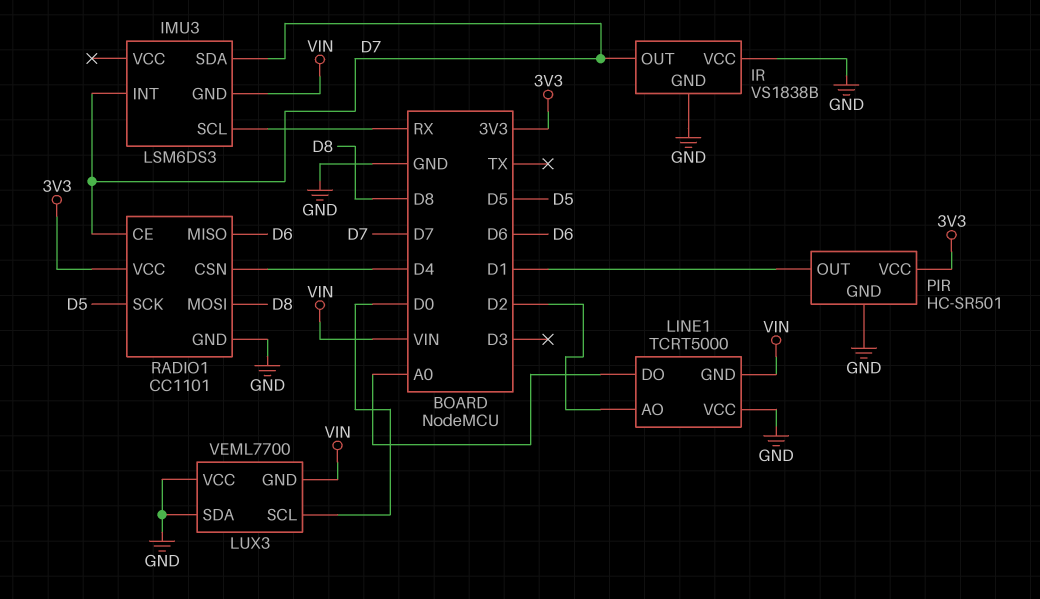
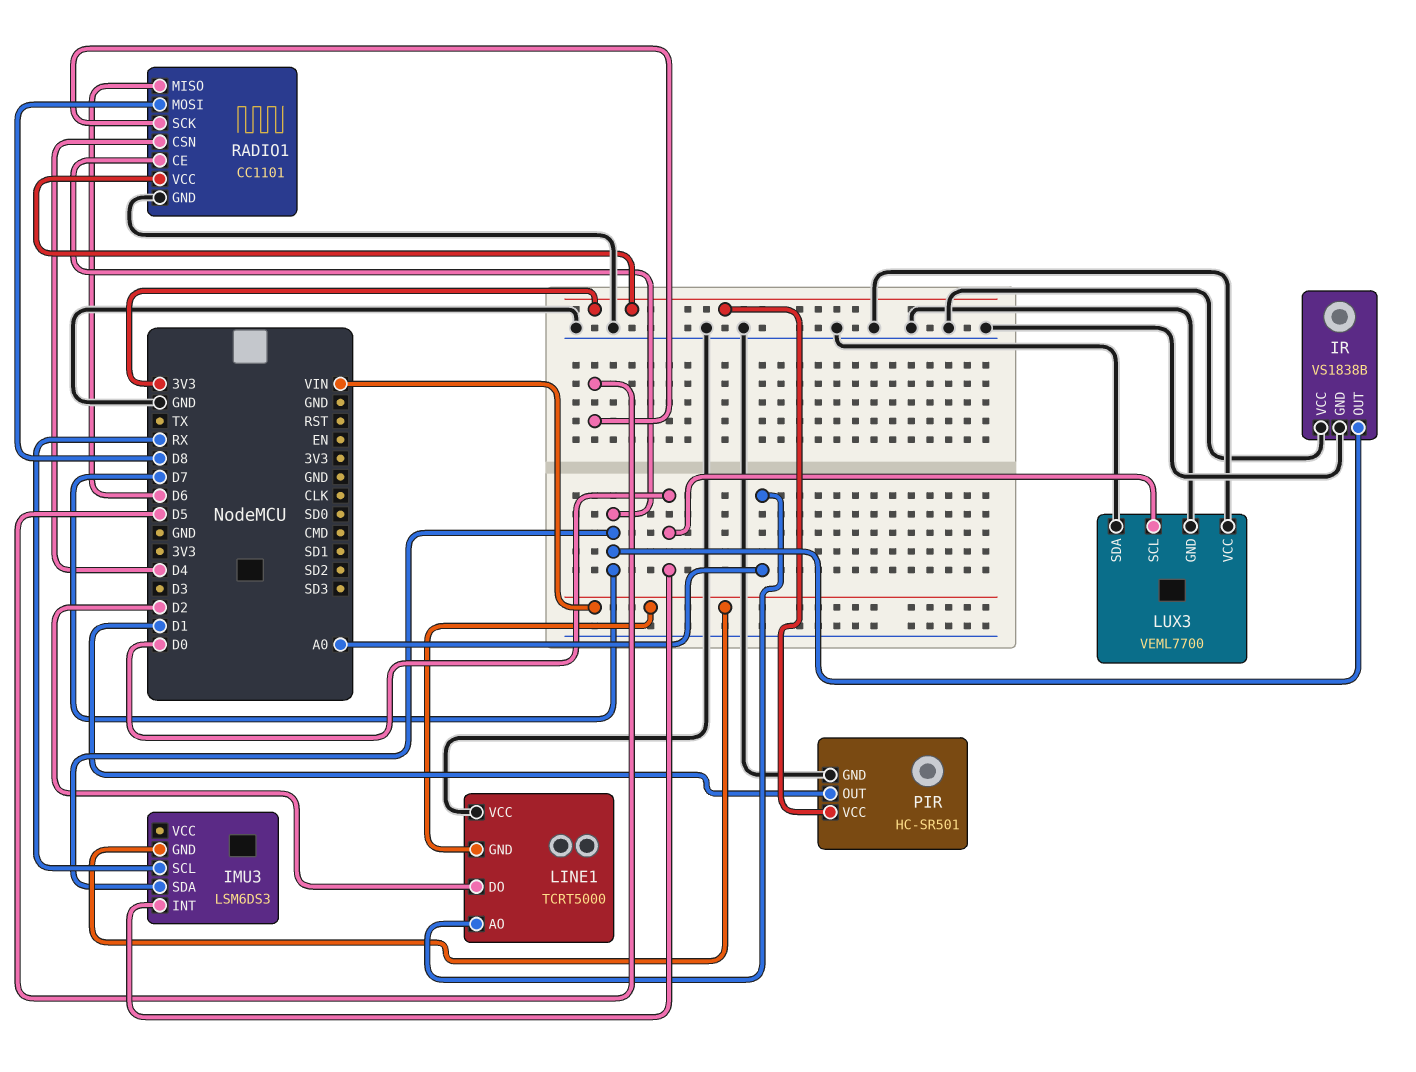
IMU3 pin INT: D7 -> D0
LINE1 pin AO: D2 -> A0
LINE1 pin DO: A0 -> D2
LUX3 pin GND: VIN -> GND

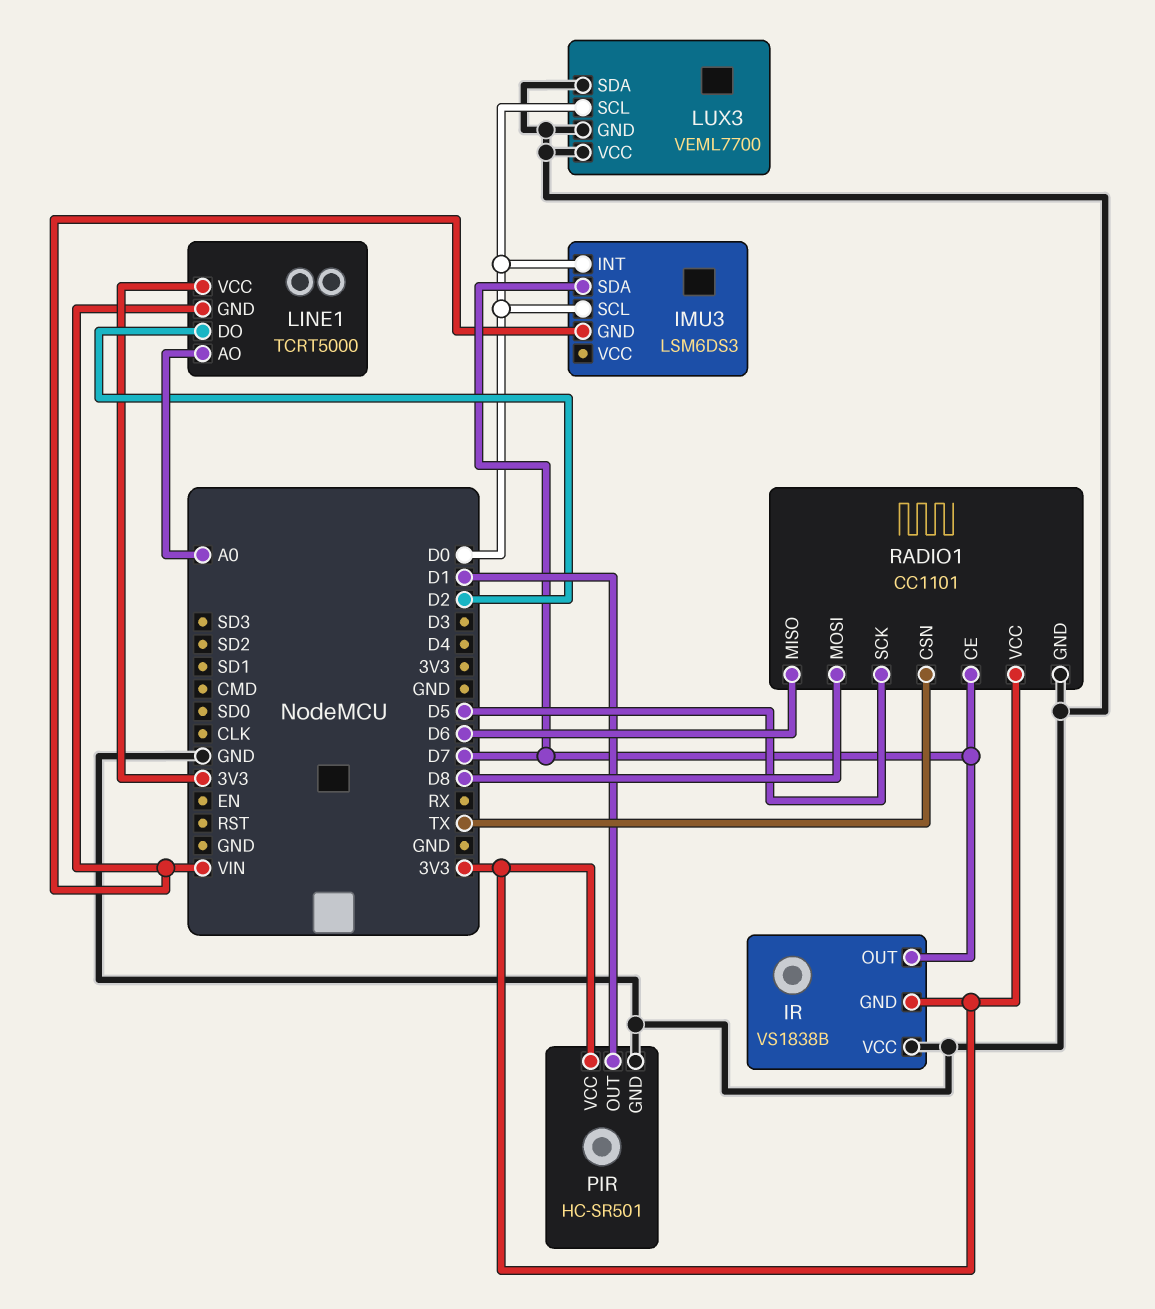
IMU3 pin SCL: RX -> D0
IR pin GND: GND -> 3V3
LINE1 pin VCC: GND -> 3V3
RADIO1 pin CSN: D4 -> TX

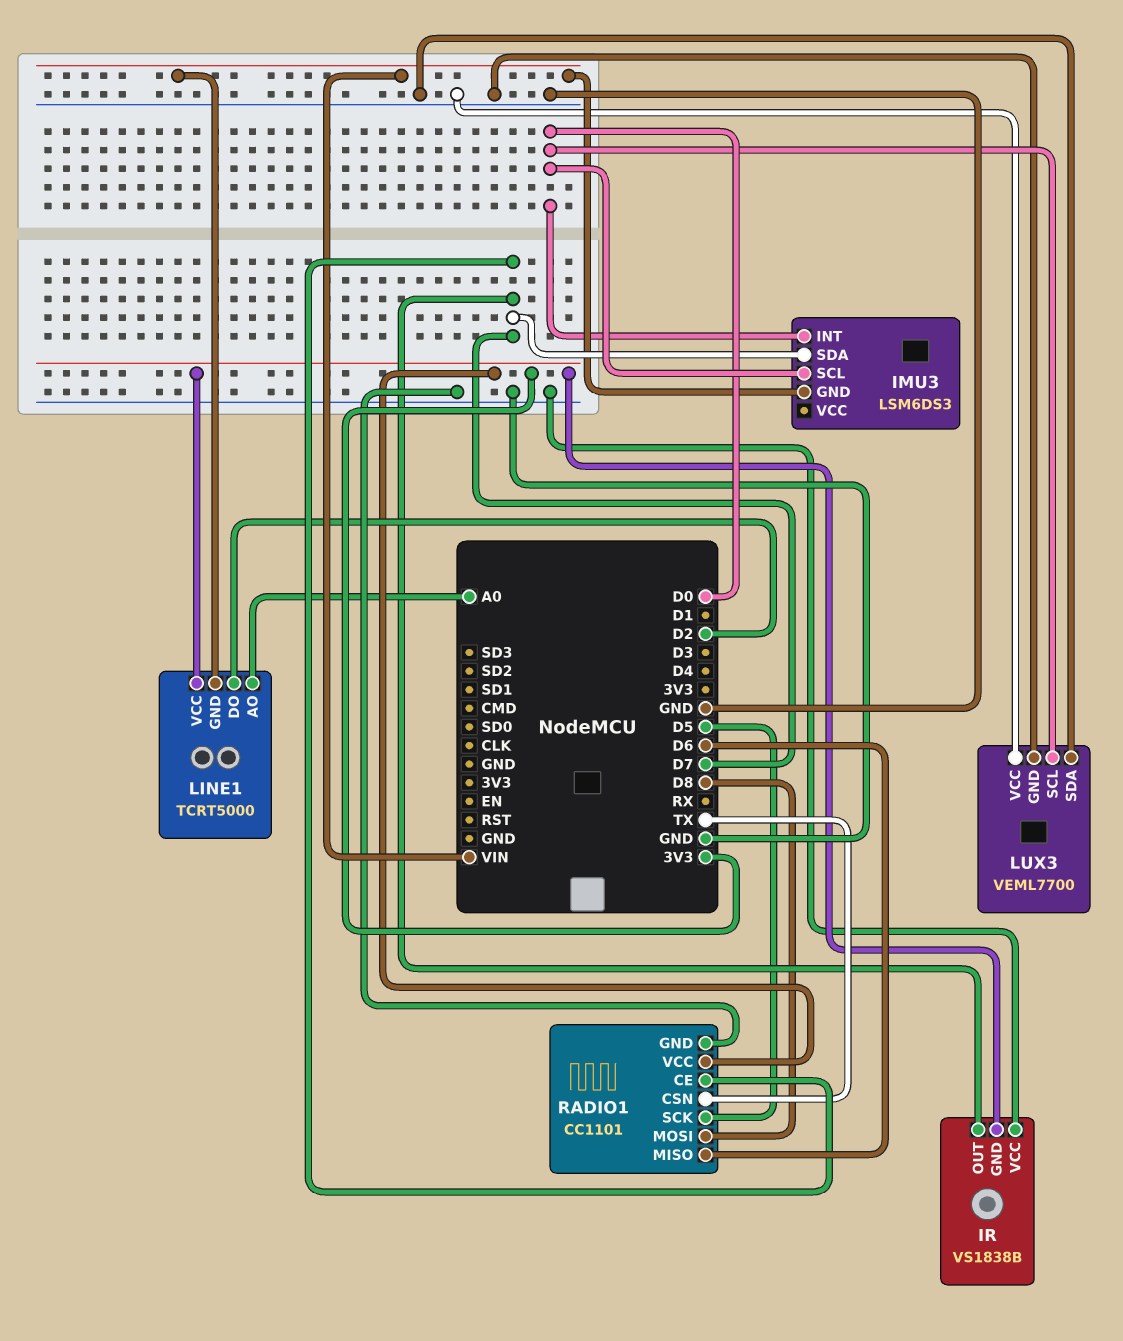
PIR: HC-SR501 -> none
PIR pin GND: GND -> none
PIR pin OUT: D1 -> none
PIR pin VCC: 3V3 -> none

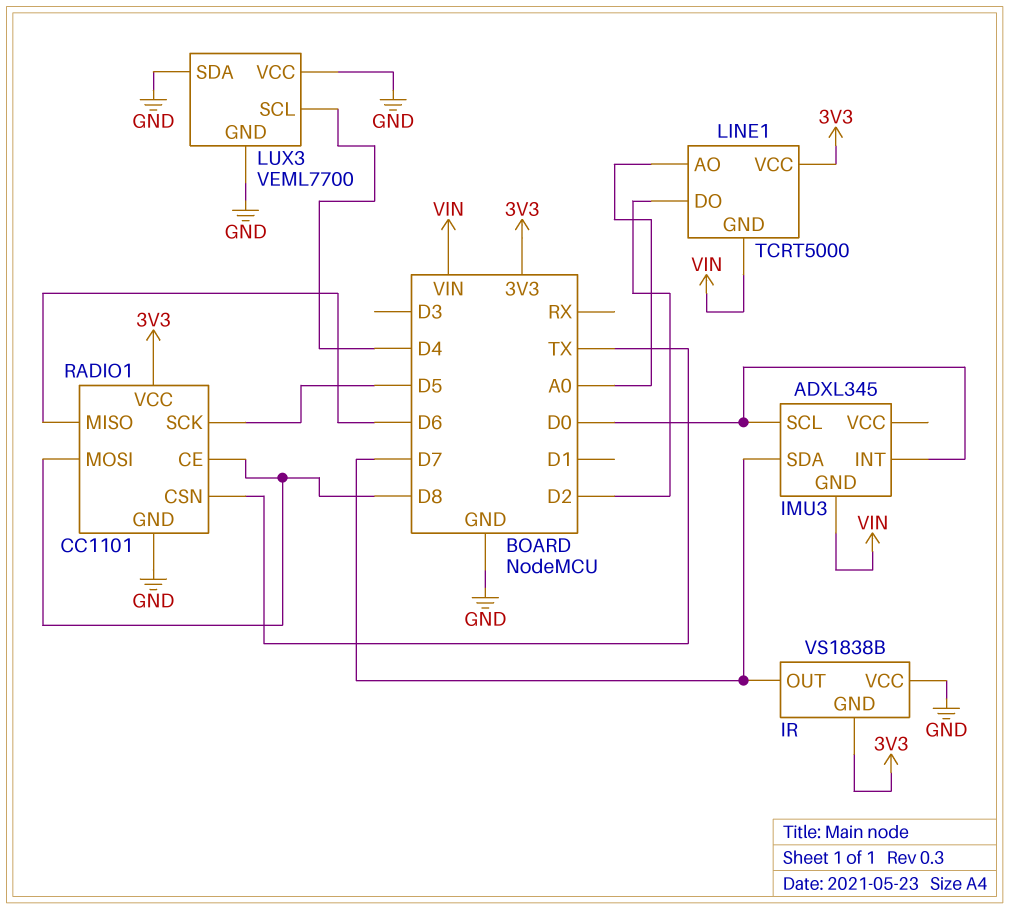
IMU3: LSM6DS3 -> ADXL345
LUX3 pin SCL: D0 -> D4
RADIO1 pin CE: D7 -> D8

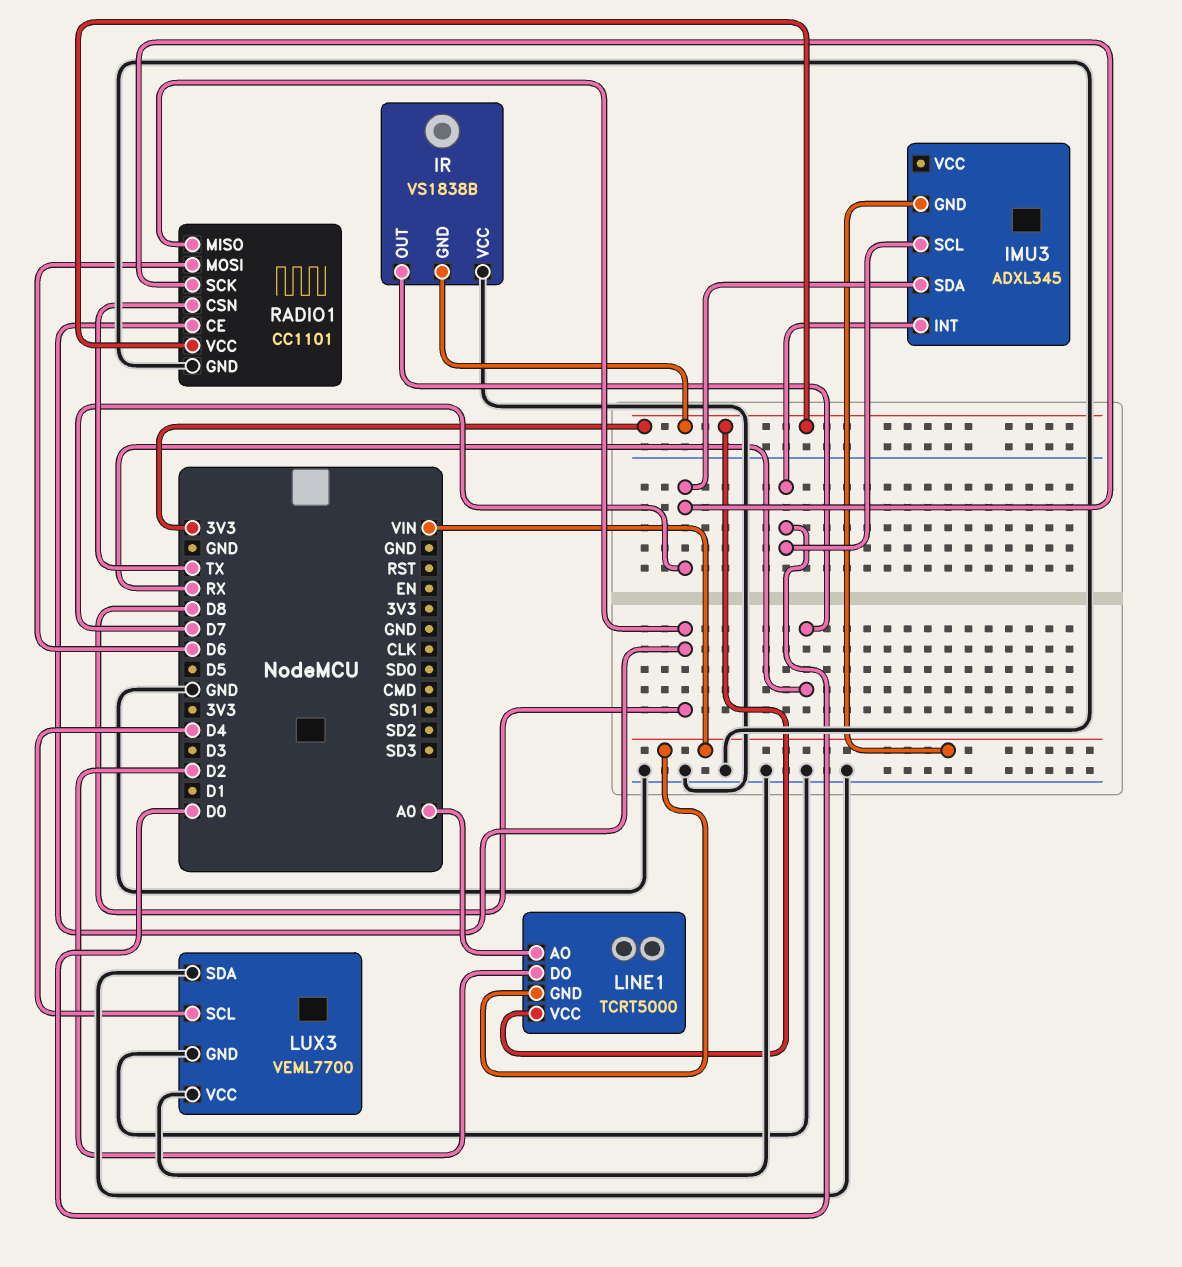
IR pin OUT: D7 -> RX
RADIO1 pin MISO: D6 -> D8
RADIO1 pin MOSI: D8 -> D6
RADIO1 pin SCK: D5 -> D7

